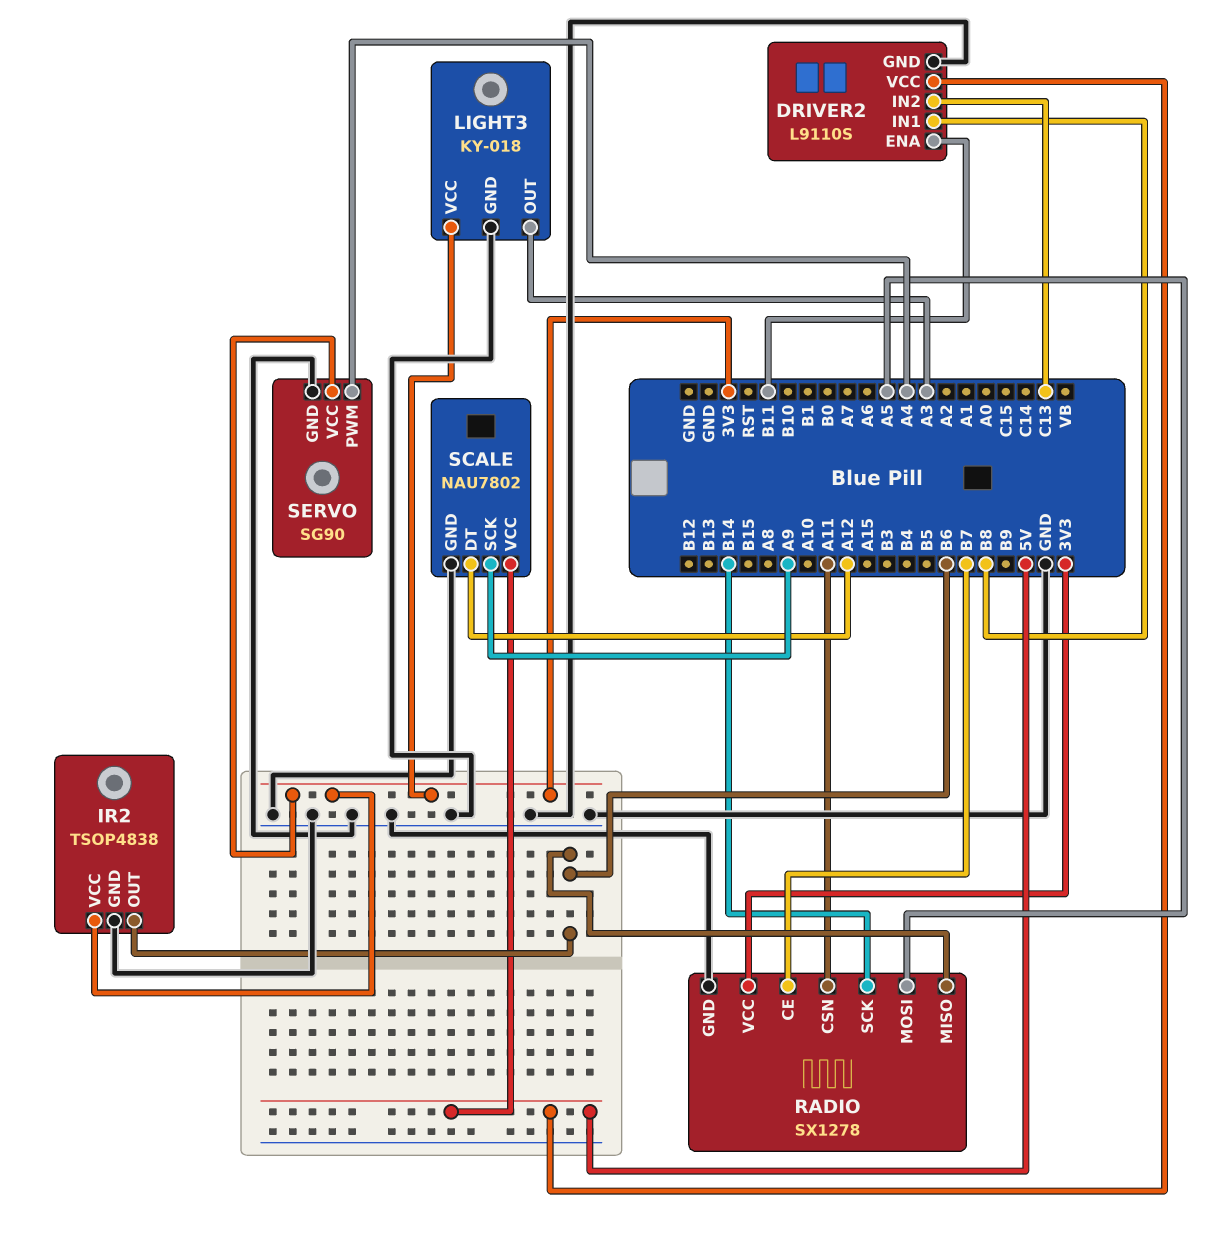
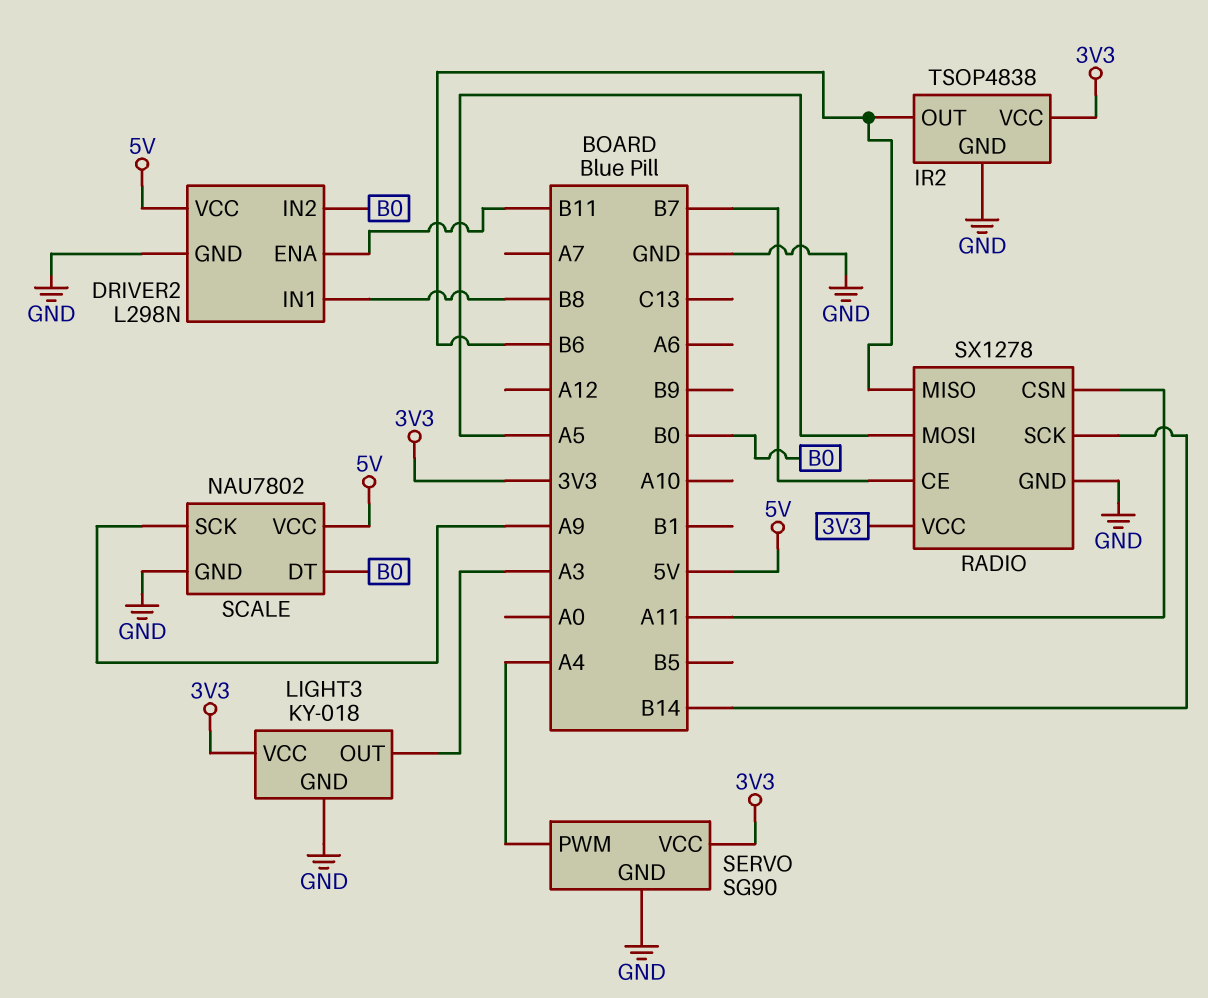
DRIVER2: L9110S -> L298N
DRIVER2 pin IN2: C13 -> B0
SCALE pin DT: A12 -> B0

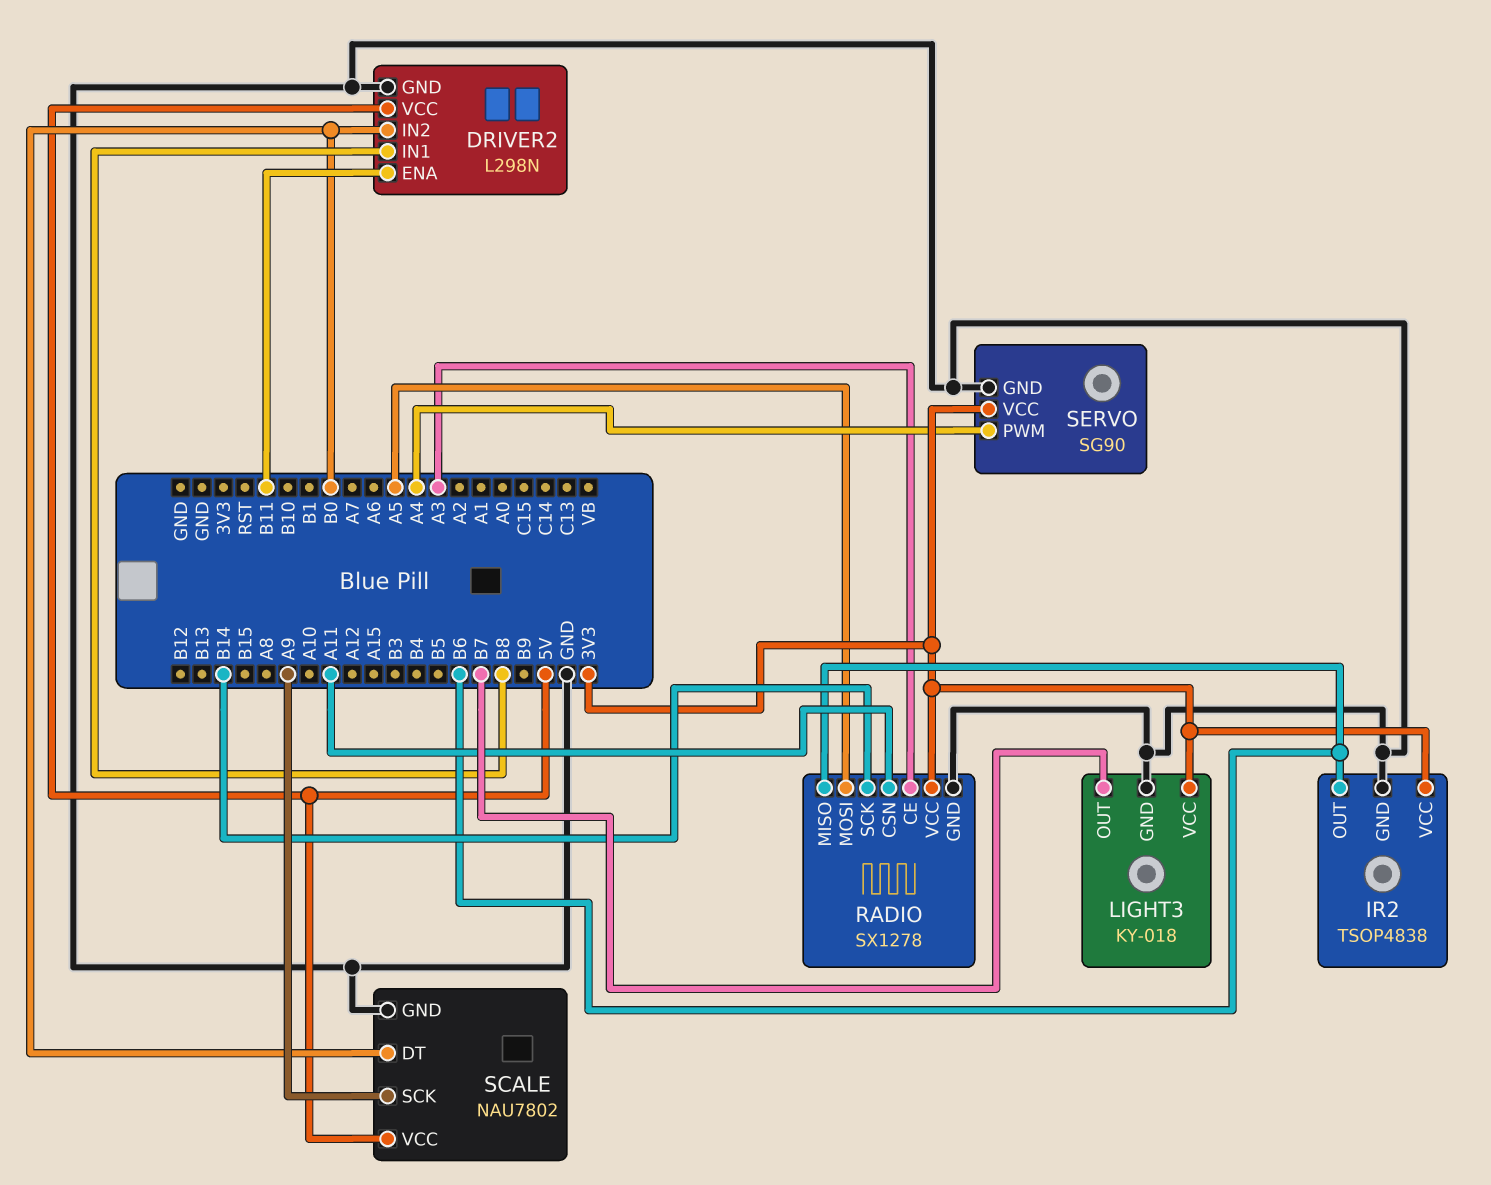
LIGHT3 pin OUT: A3 -> B7
RADIO pin CE: B7 -> A3

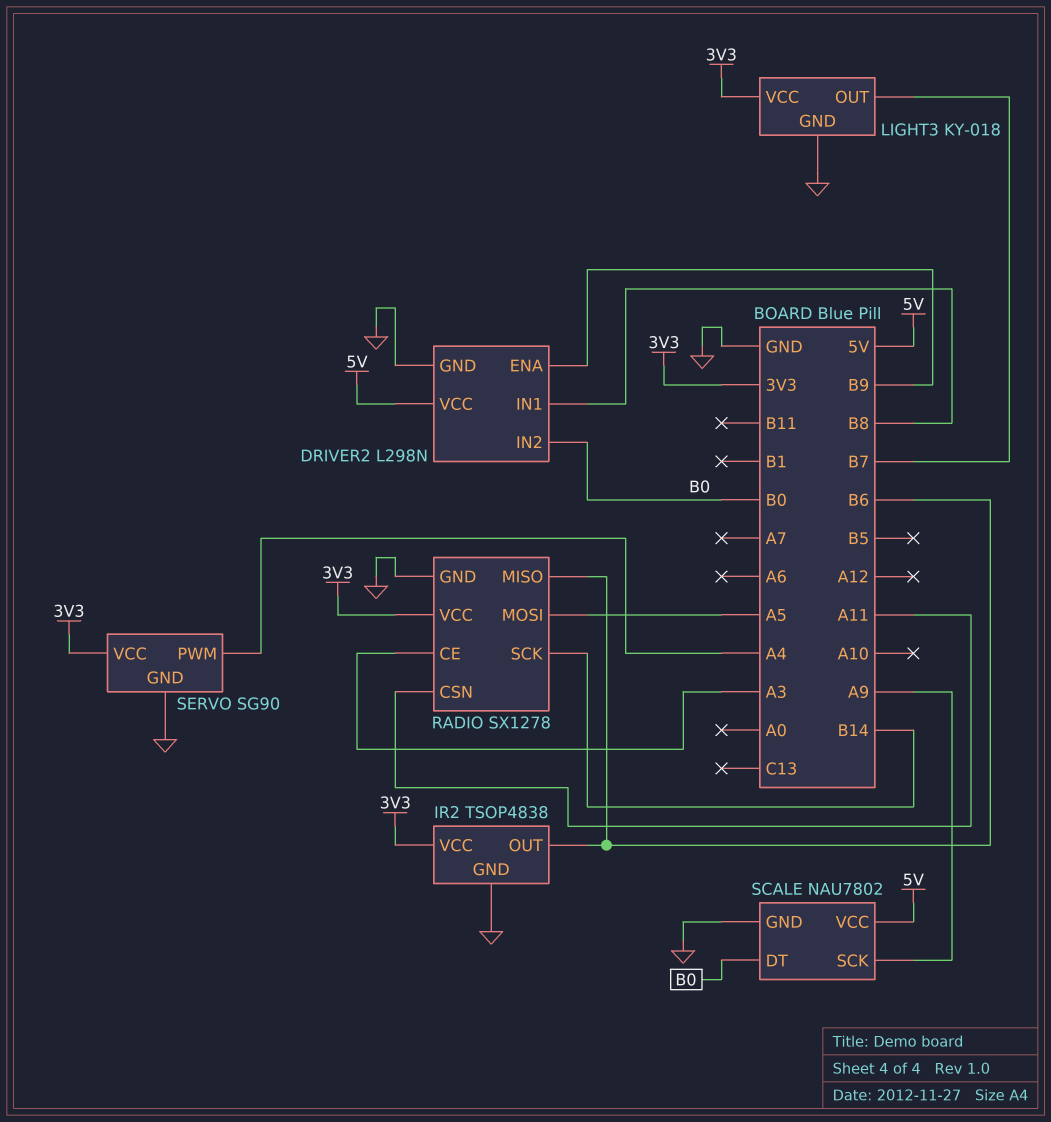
DRIVER2 pin ENA: B11 -> B9

